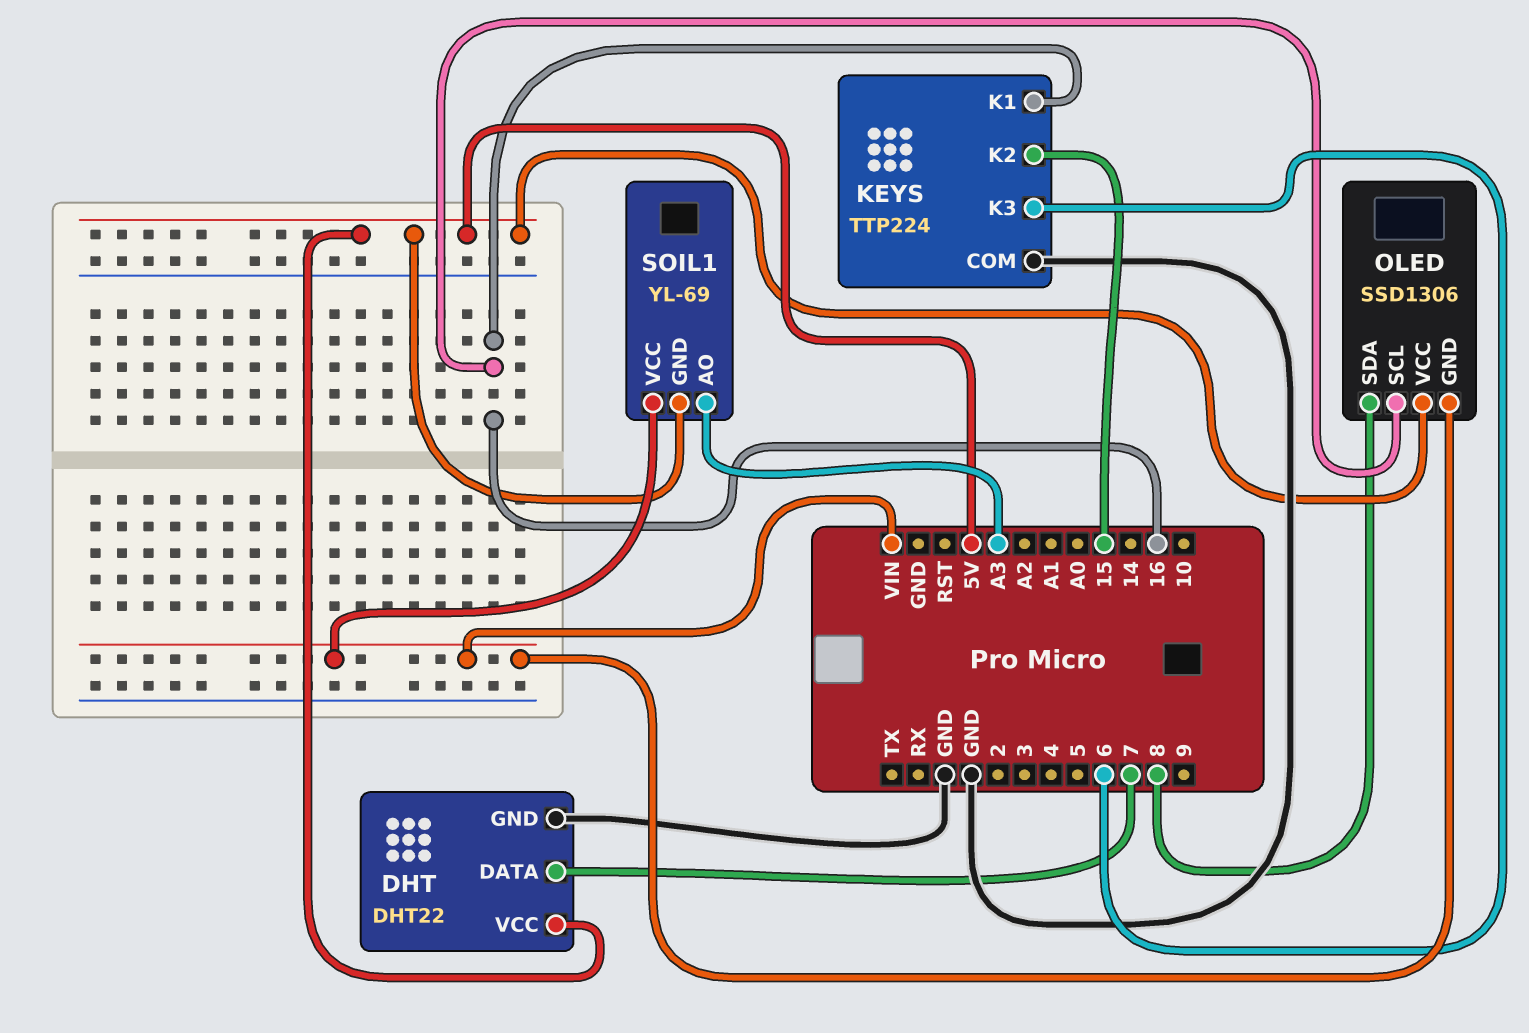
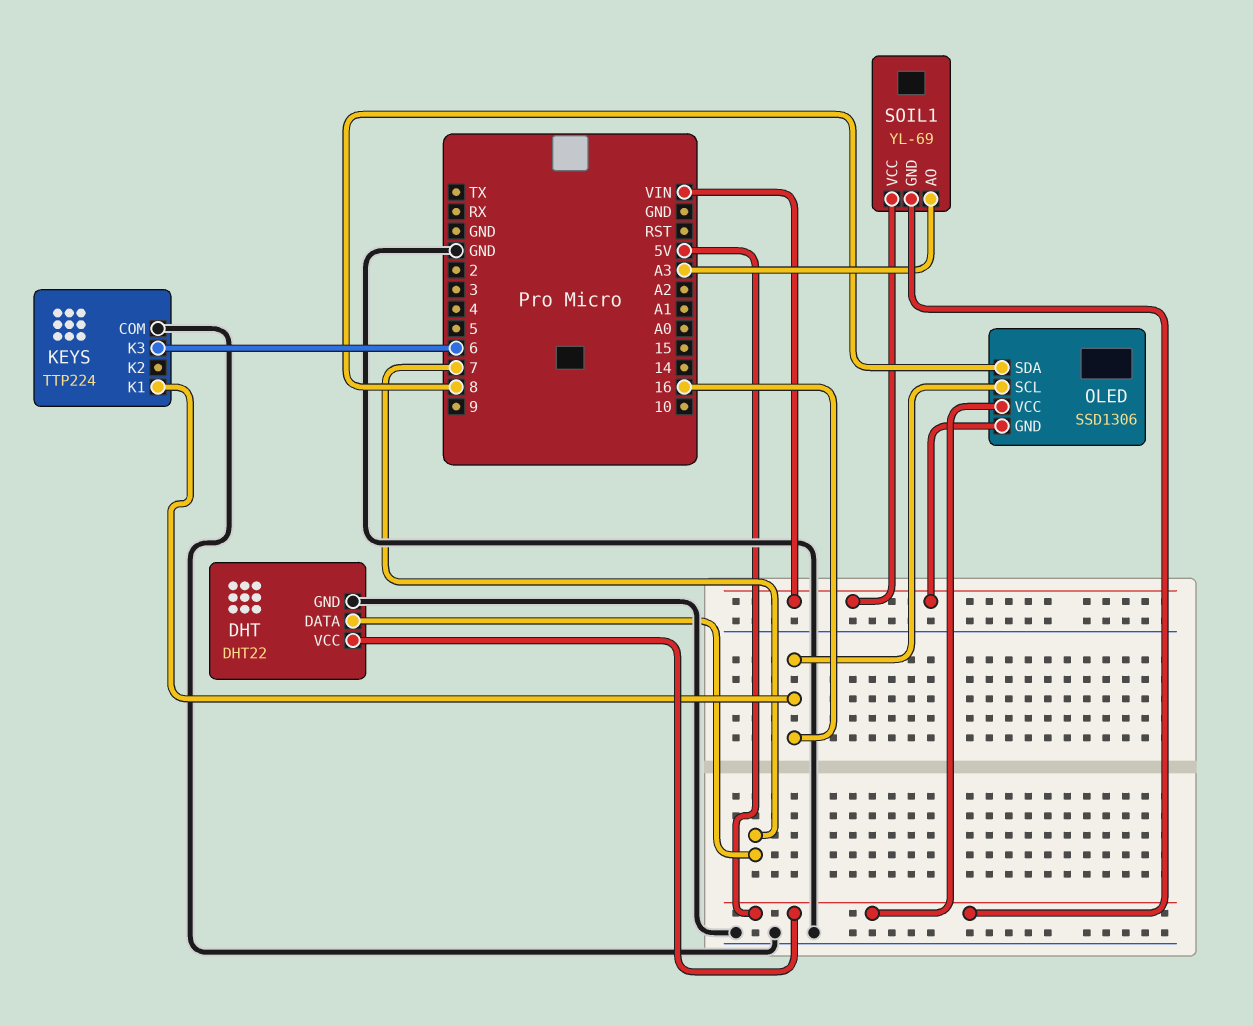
KEYS pin K2: 15 -> none

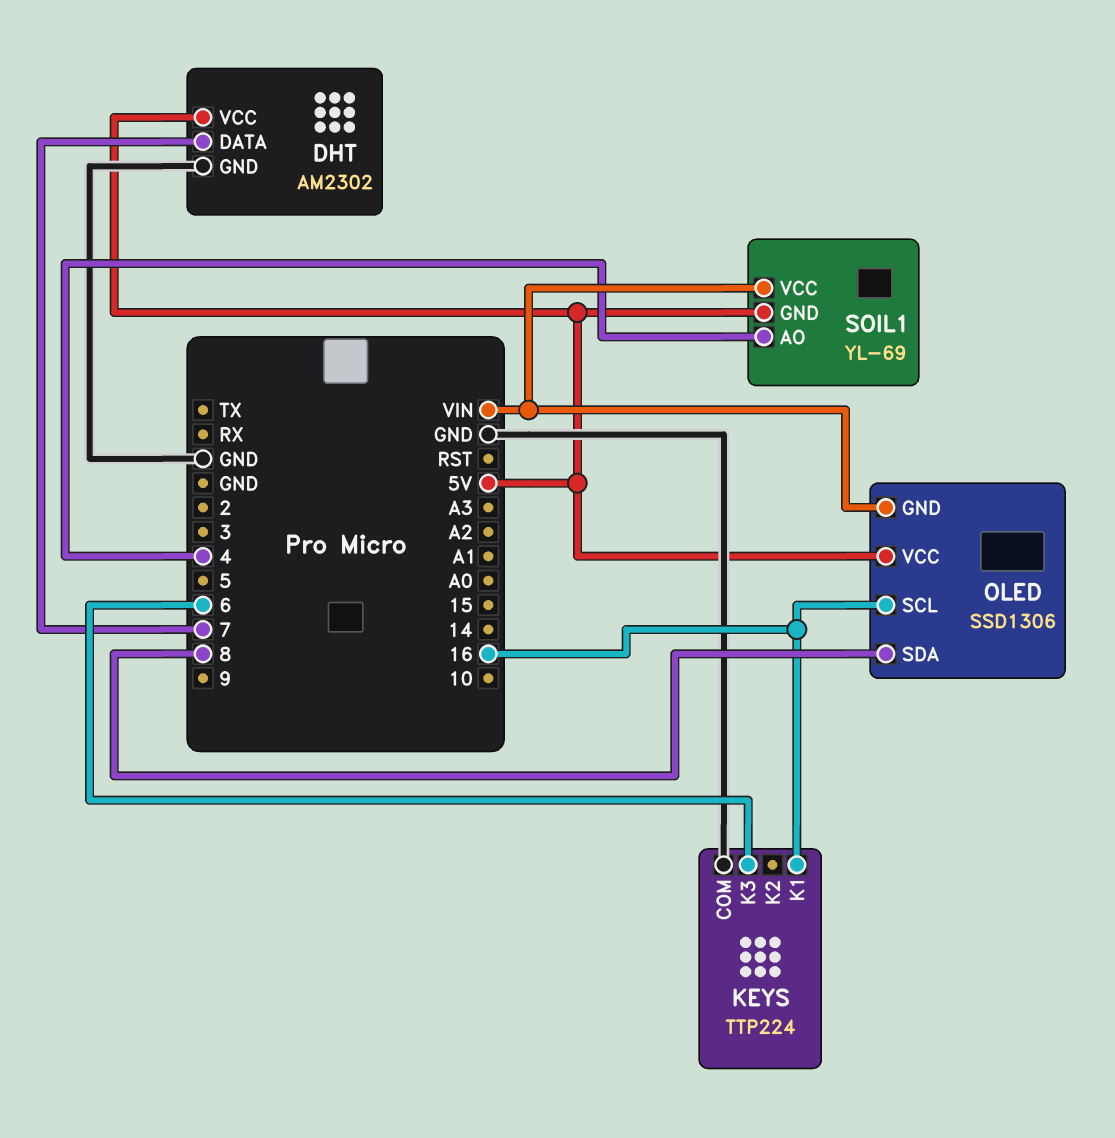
DHT: DHT22 -> AM2302
SOIL1 pin AO: A3 -> 4

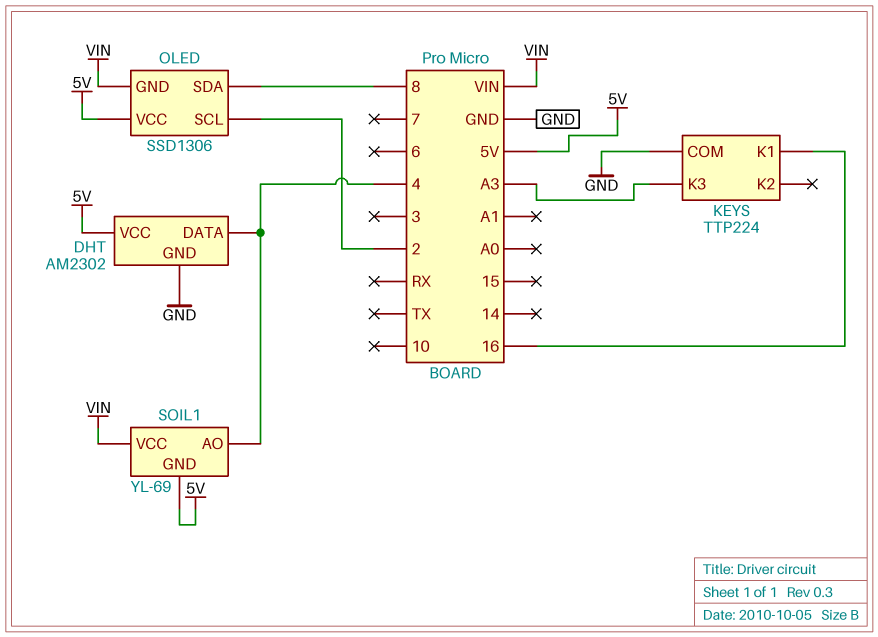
DHT pin DATA: 7 -> 4
KEYS pin K3: 6 -> A3
OLED pin SCL: 16 -> 2

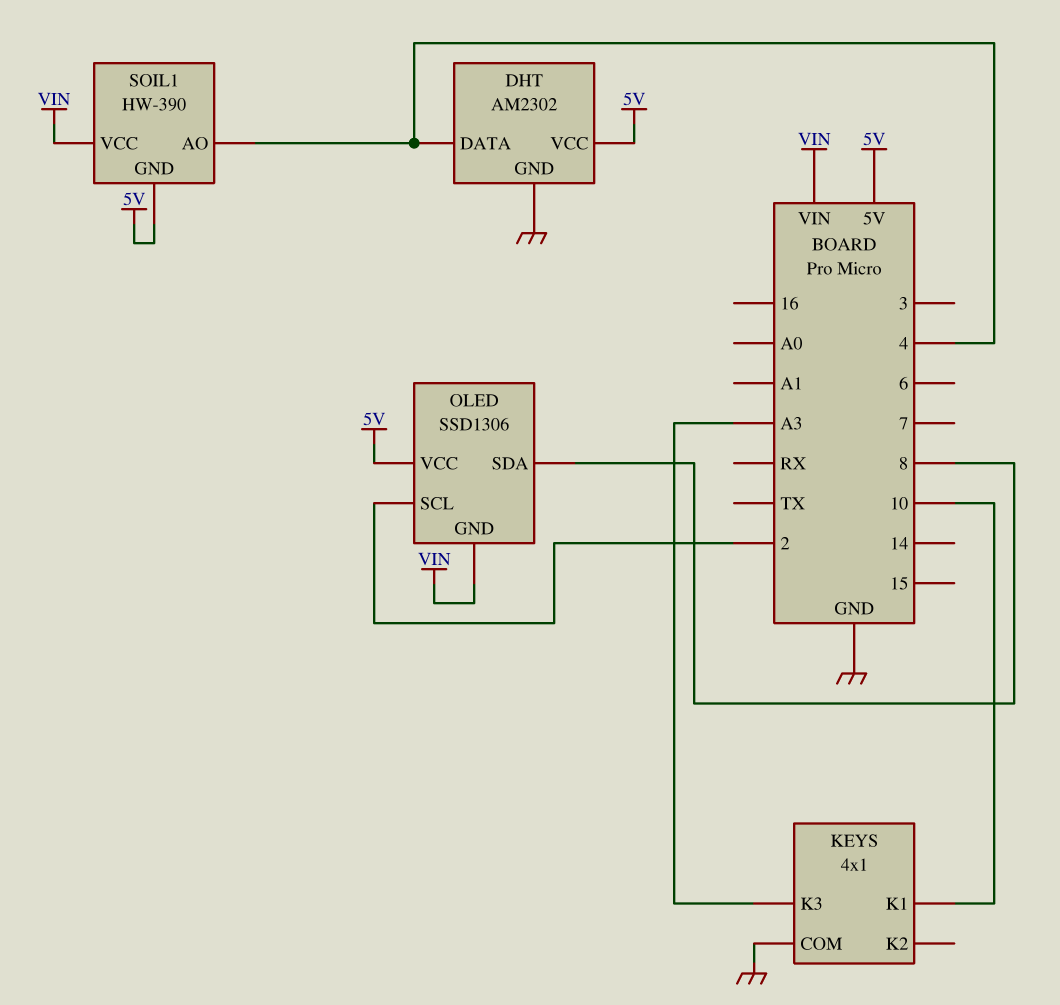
KEYS: TTP224 -> 4x1
KEYS pin K1: 16 -> 10
SOIL1: YL-69 -> HW-390

